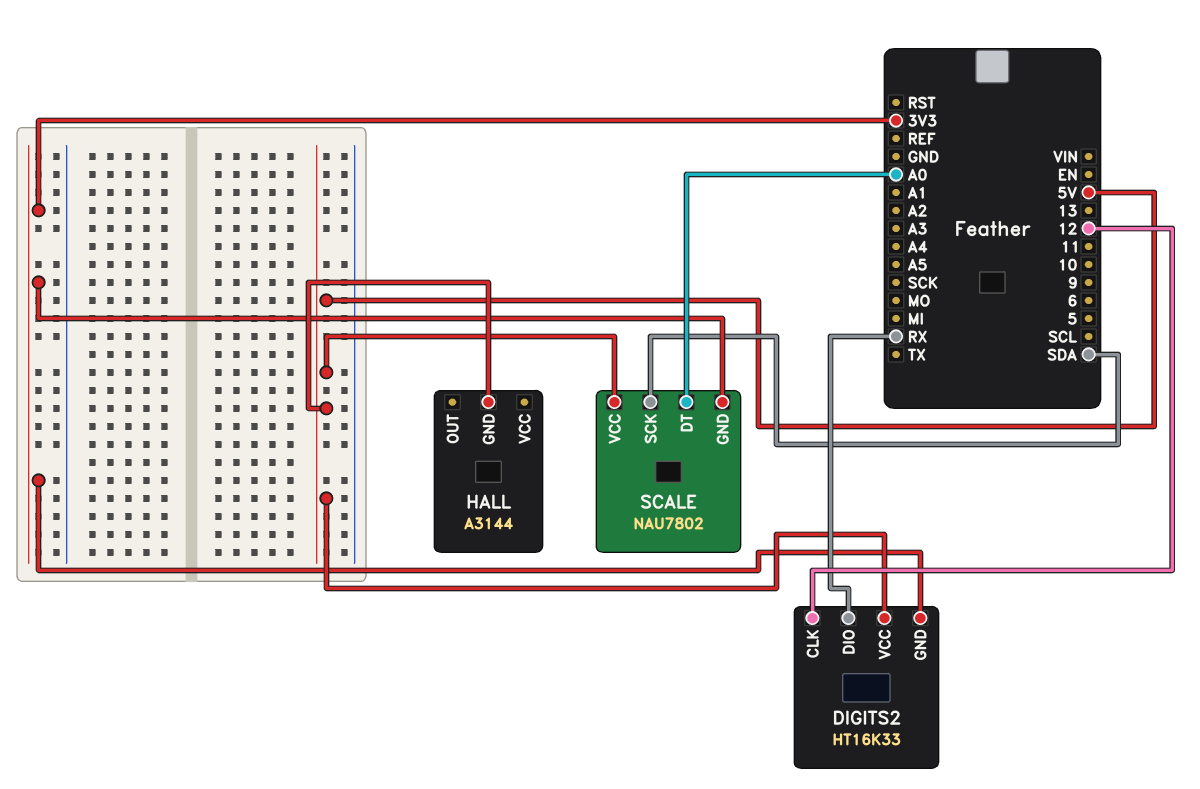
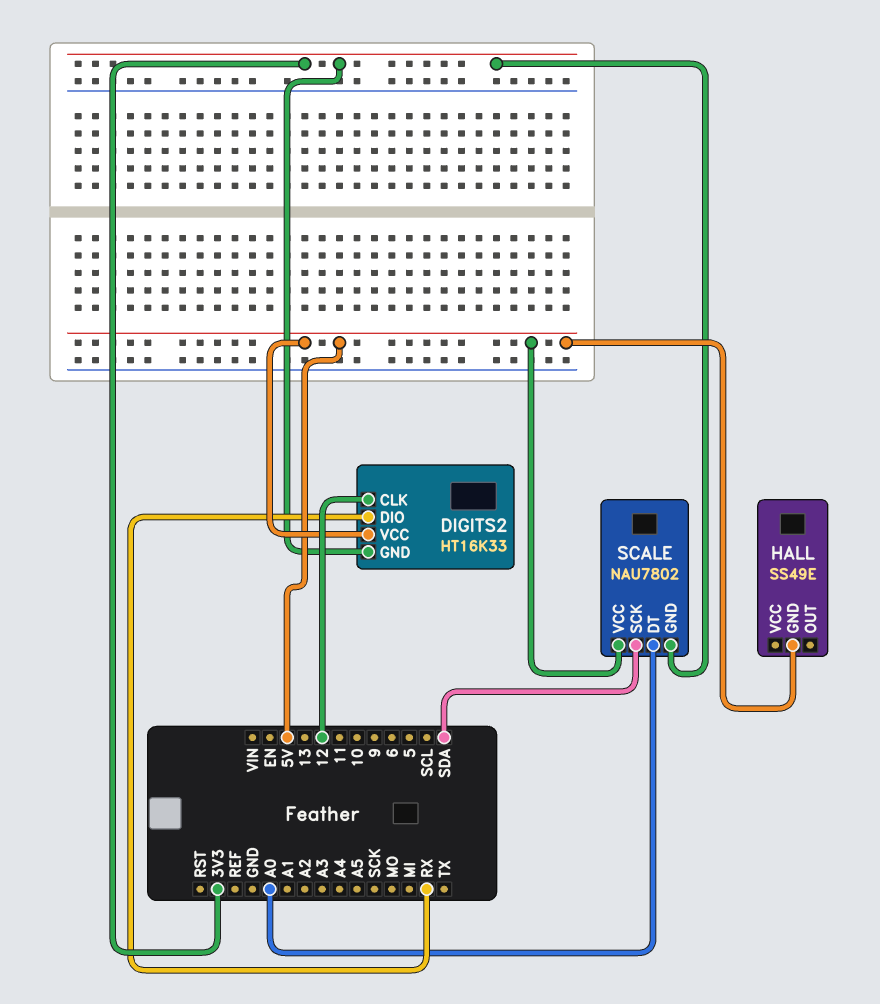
HALL: A3144 -> SS49E

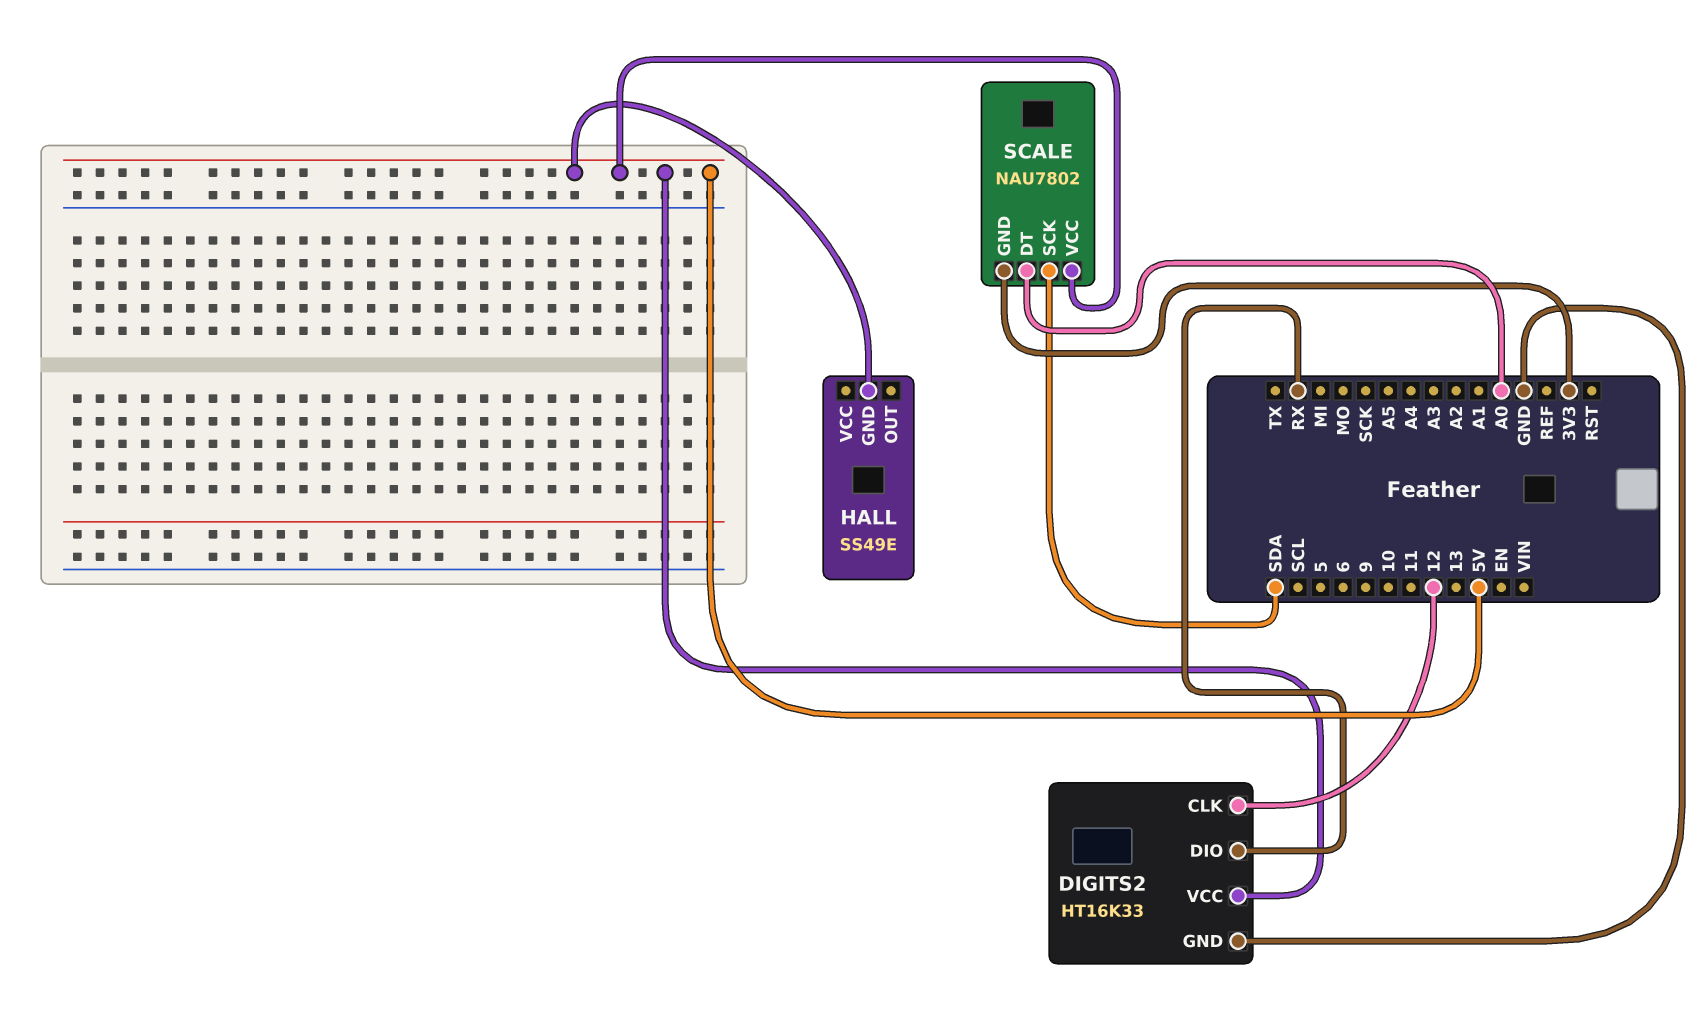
DIGITS2 pin GND: 3V3 -> GND

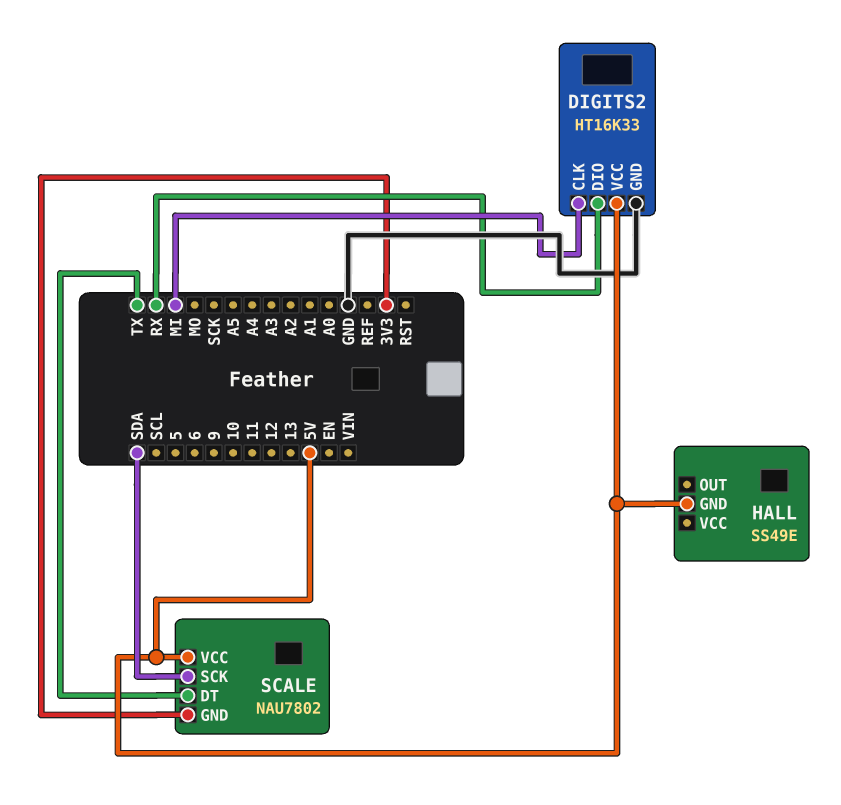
DIGITS2 pin CLK: 12 -> MI
SCALE pin DT: A0 -> TX

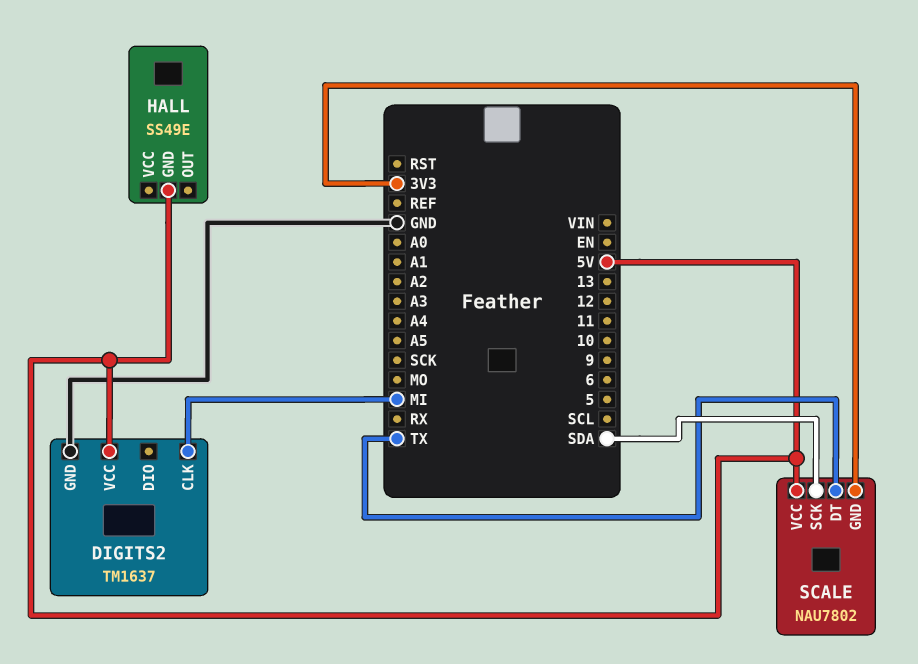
DIGITS2: HT16K33 -> TM1637
DIGITS2 pin DIO: RX -> none

